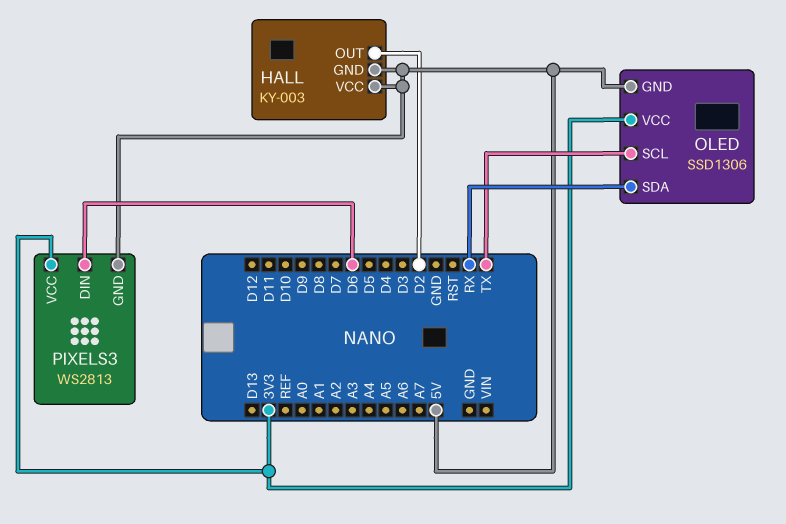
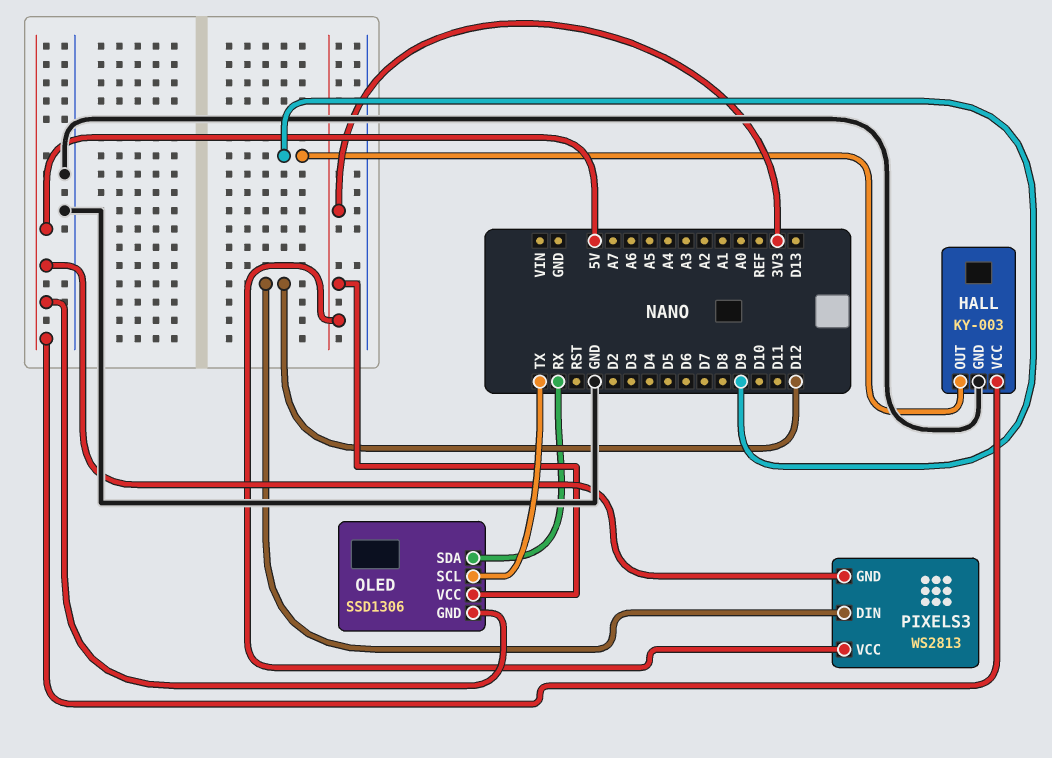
HALL pin GND: 5V -> GND
HALL pin OUT: D2 -> D9
PIXELS3 pin DIN: D6 -> D12

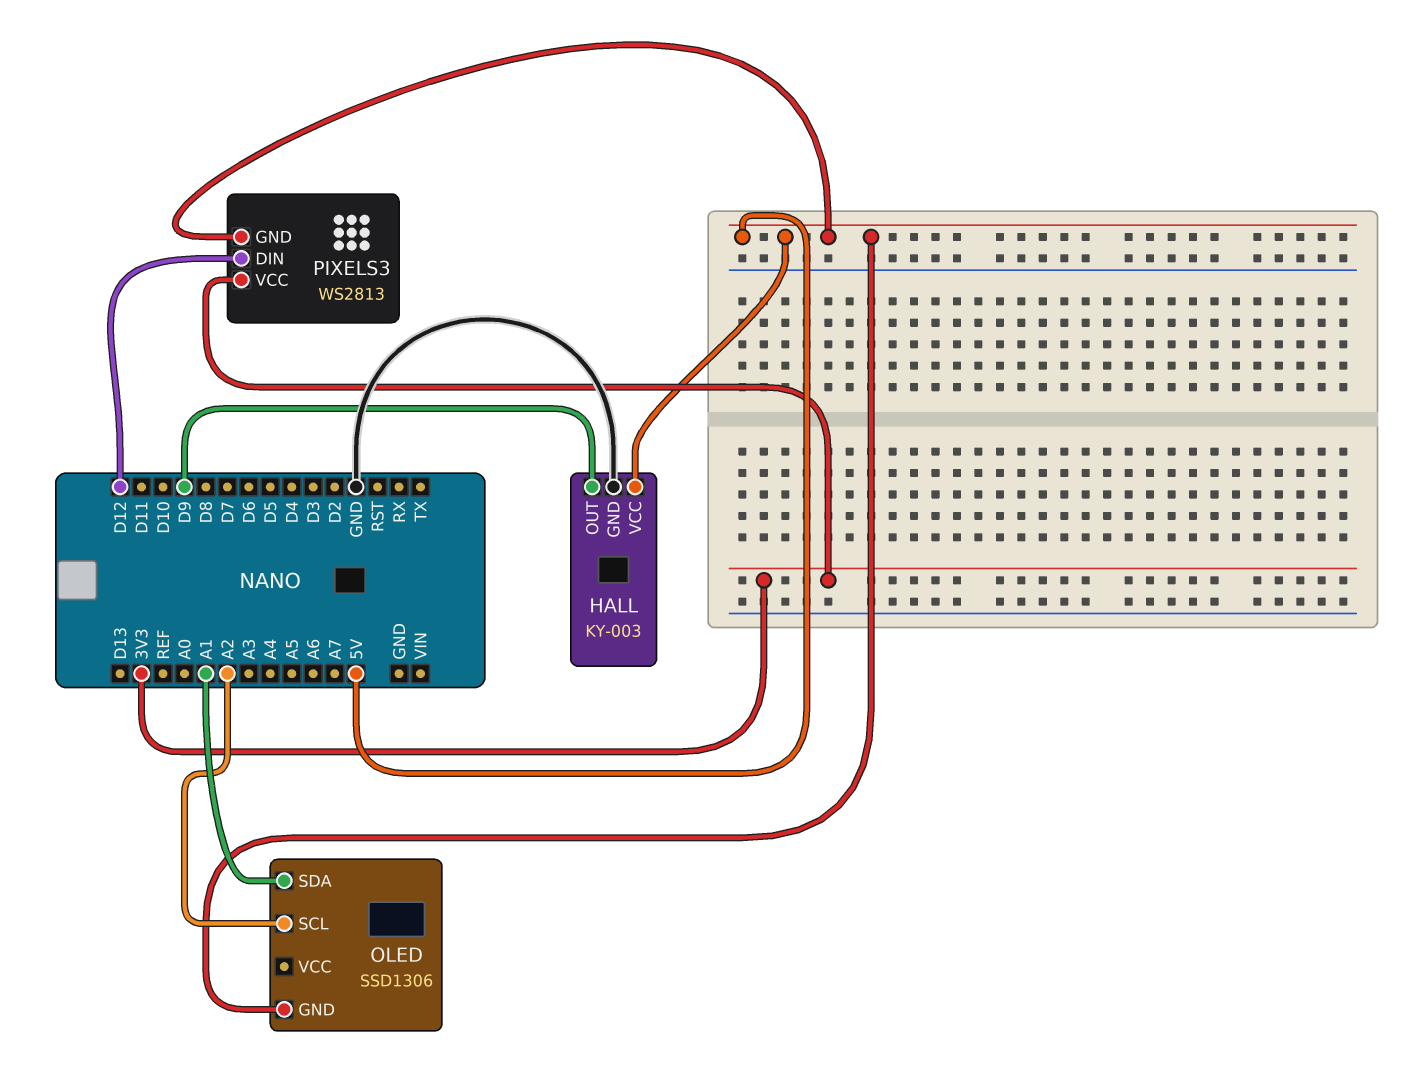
OLED pin SCL: TX -> A2
OLED pin SDA: RX -> A1
OLED pin VCC: 3V3 -> none

